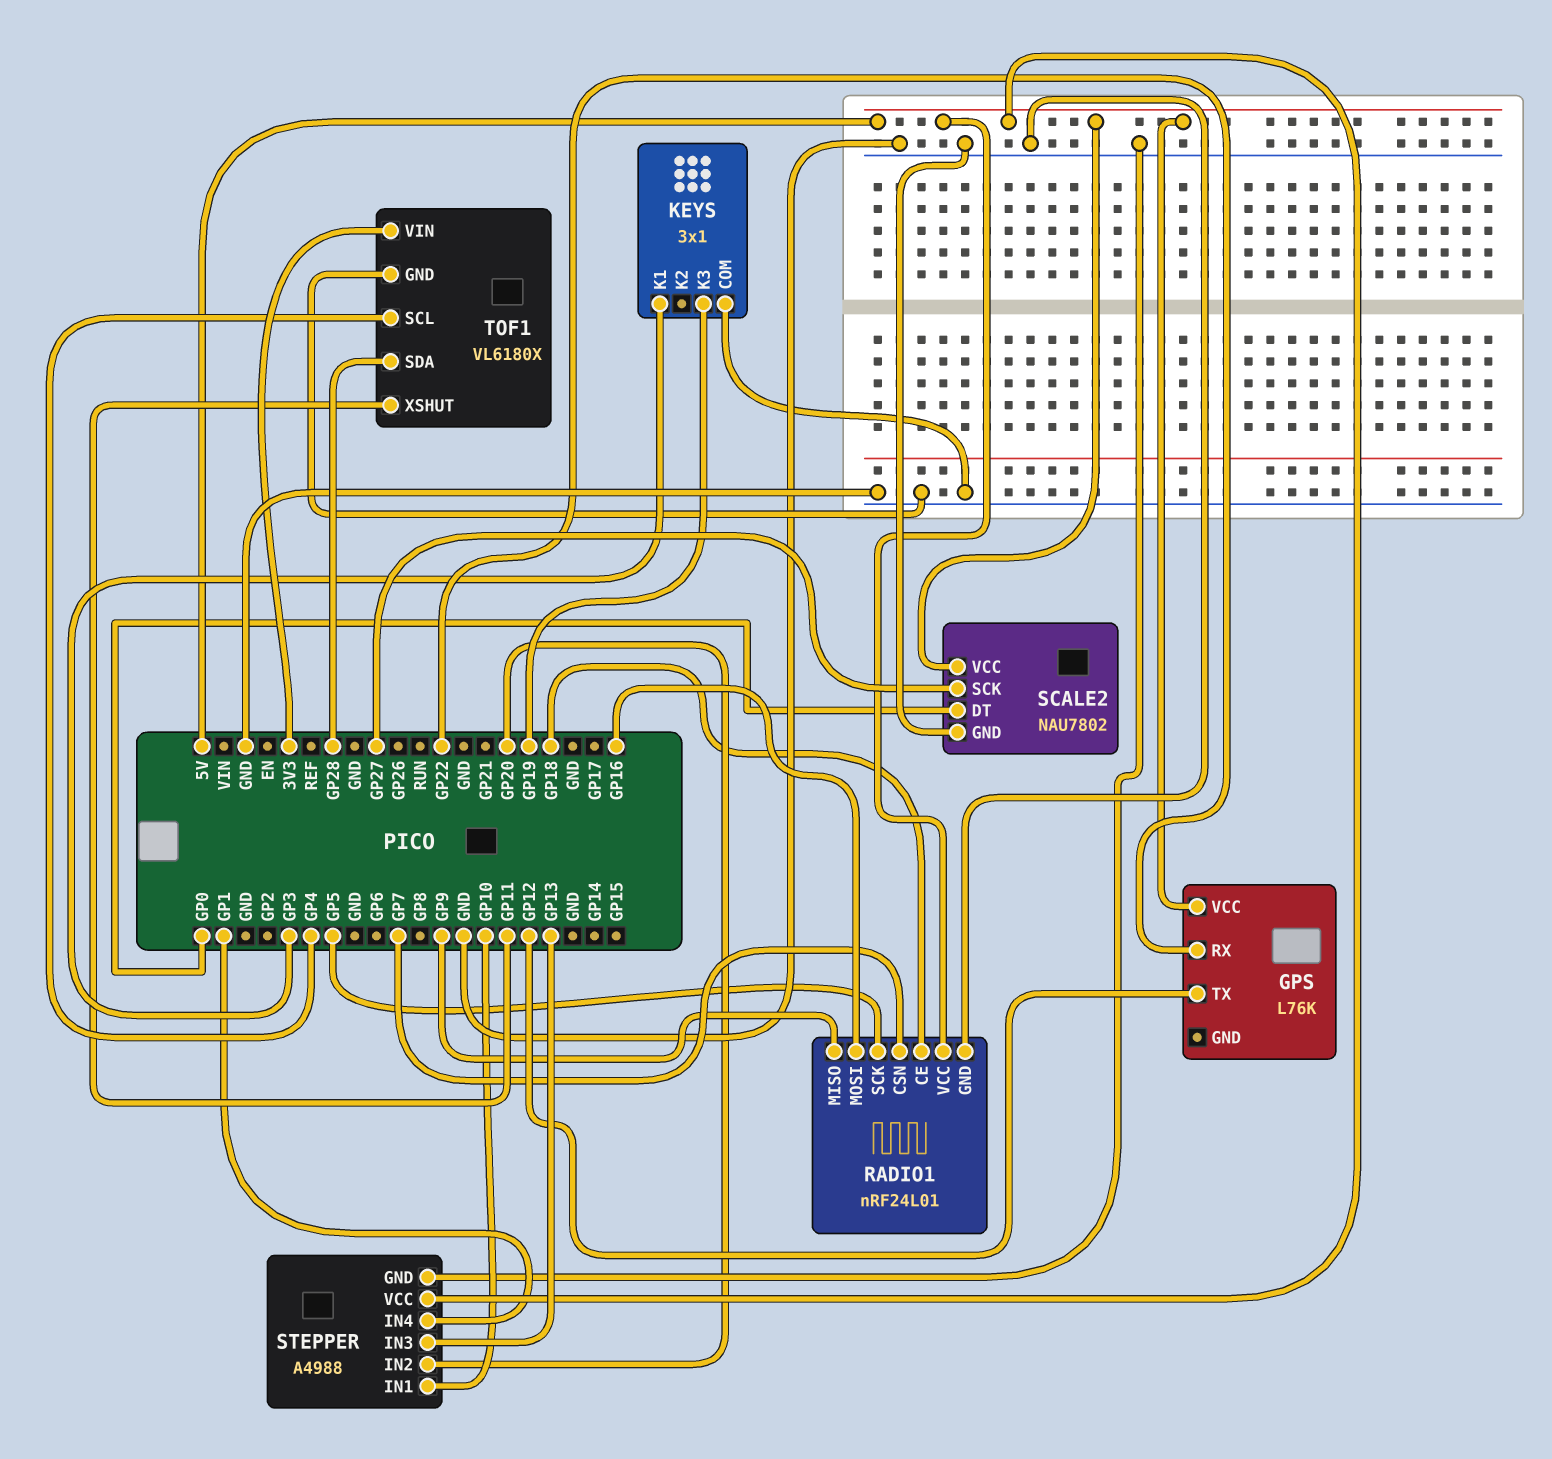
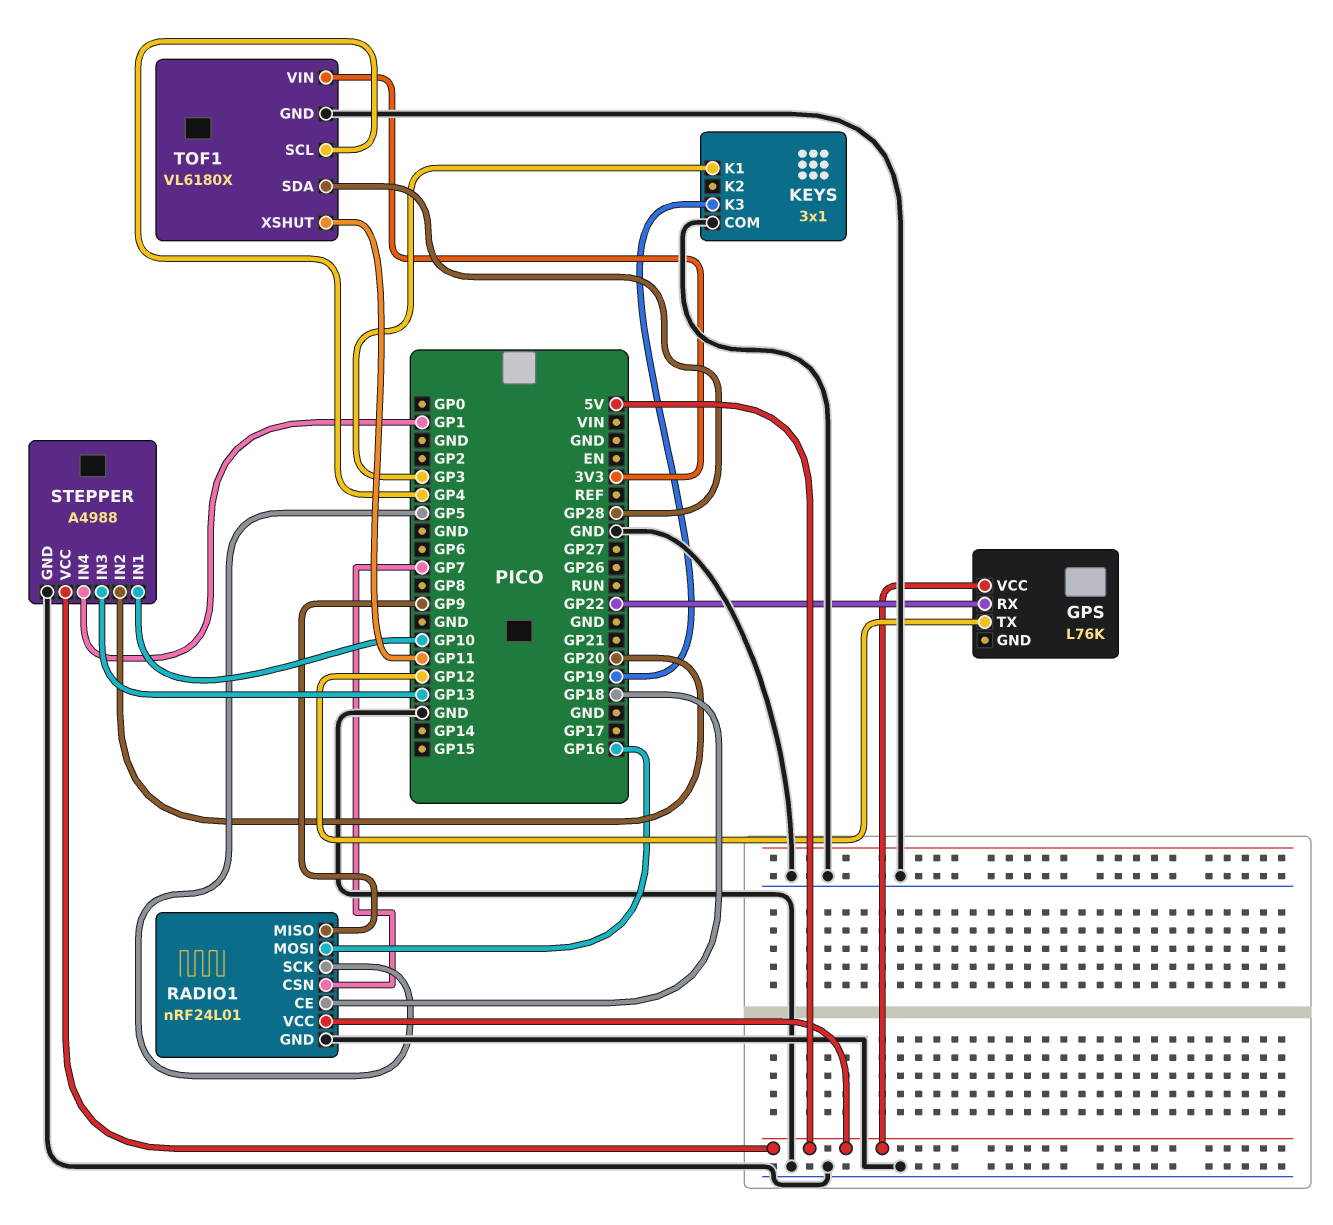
SCALE2: NAU7802 -> none
SCALE2 pin DT: GP0 -> none
SCALE2 pin GND: GND -> none
SCALE2 pin SCK: GP27 -> none
SCALE2 pin VCC: 5V -> none

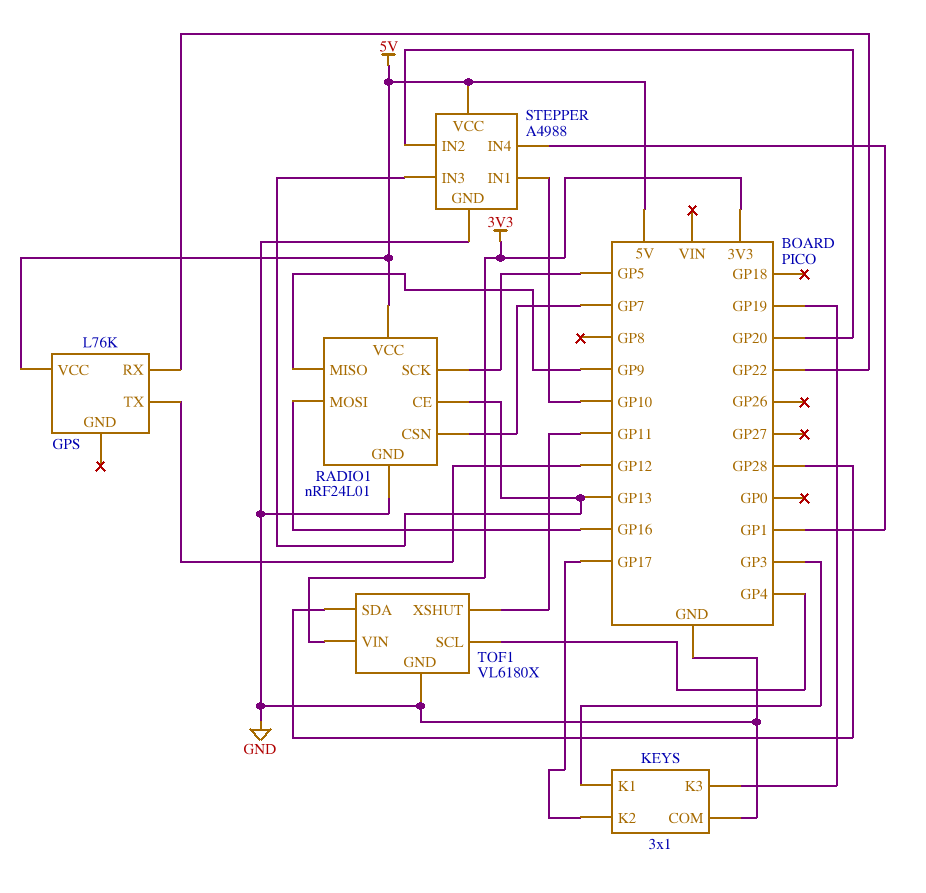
KEYS pin K2: none -> GP17
RADIO1 pin CE: GP18 -> GP13

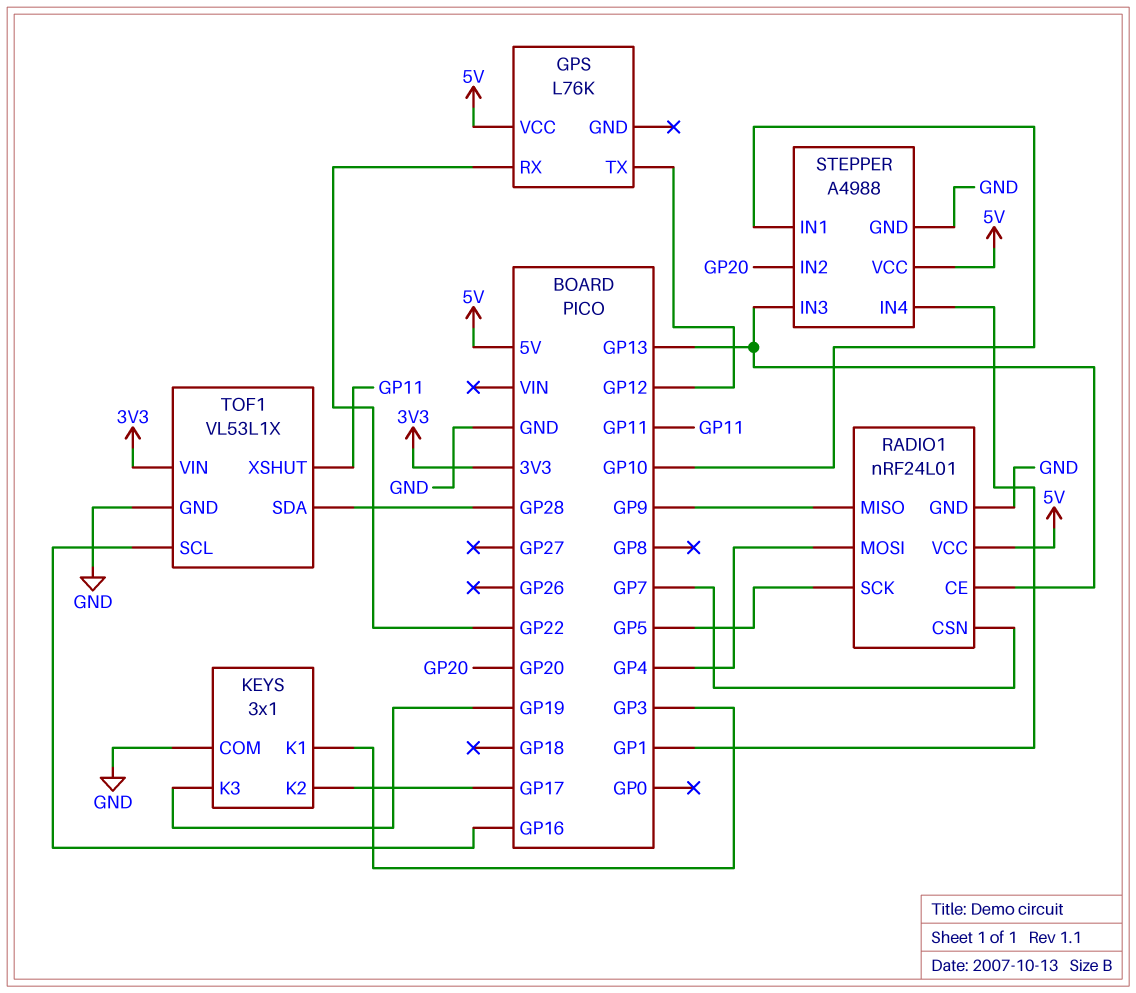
RADIO1 pin MOSI: GP16 -> GP4
TOF1: VL6180X -> VL53L1X
TOF1 pin SCL: GP4 -> GP16

